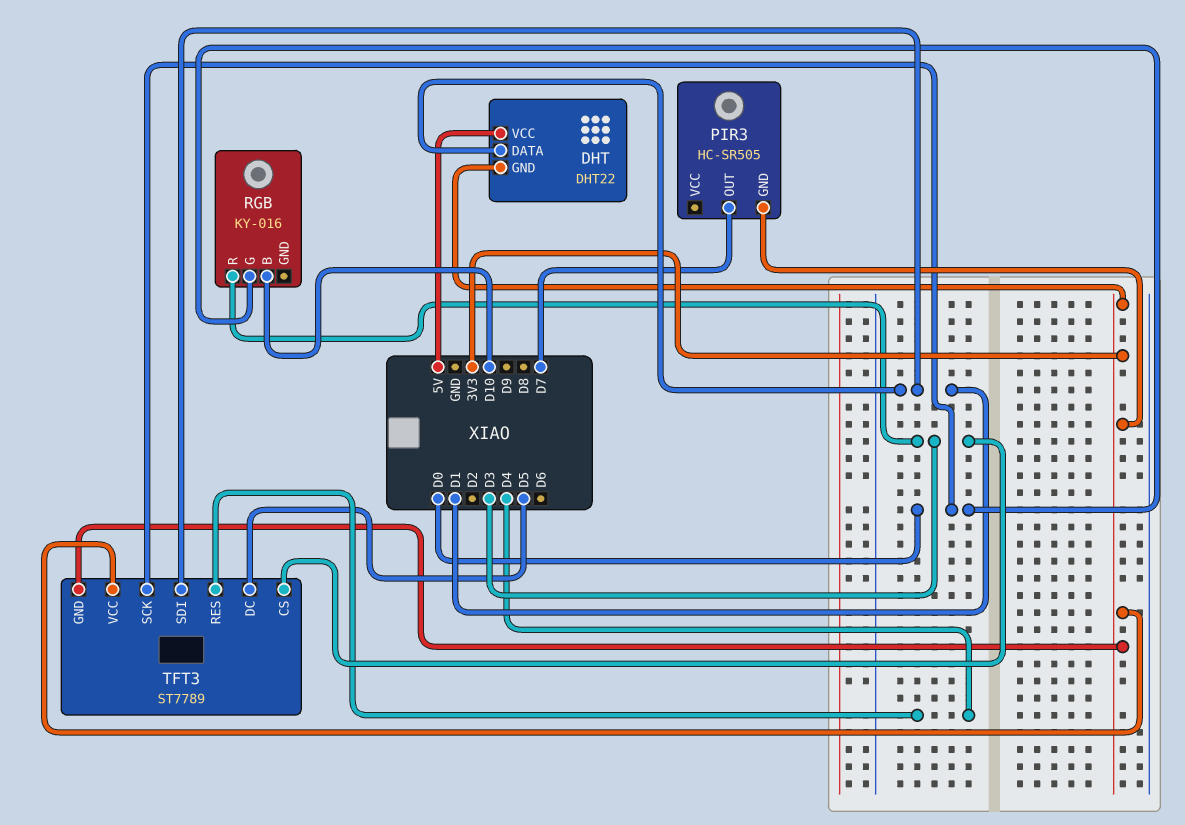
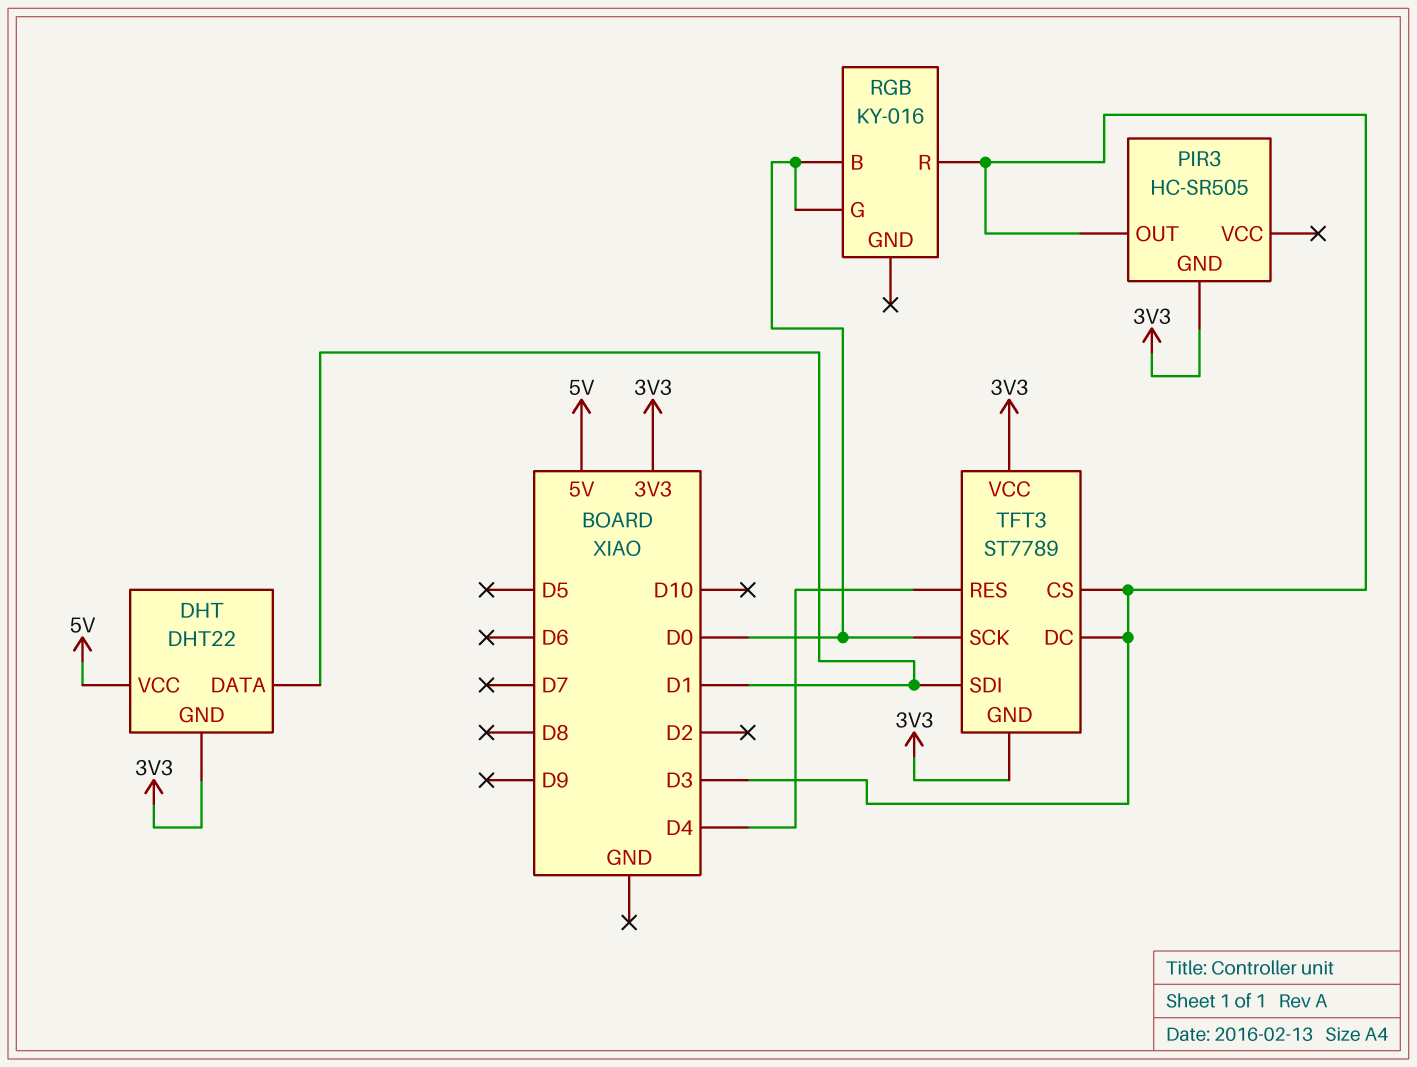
PIR3 pin OUT: D7 -> D3
RGB pin B: D10 -> D0
TFT3 pin DC: D5 -> D3

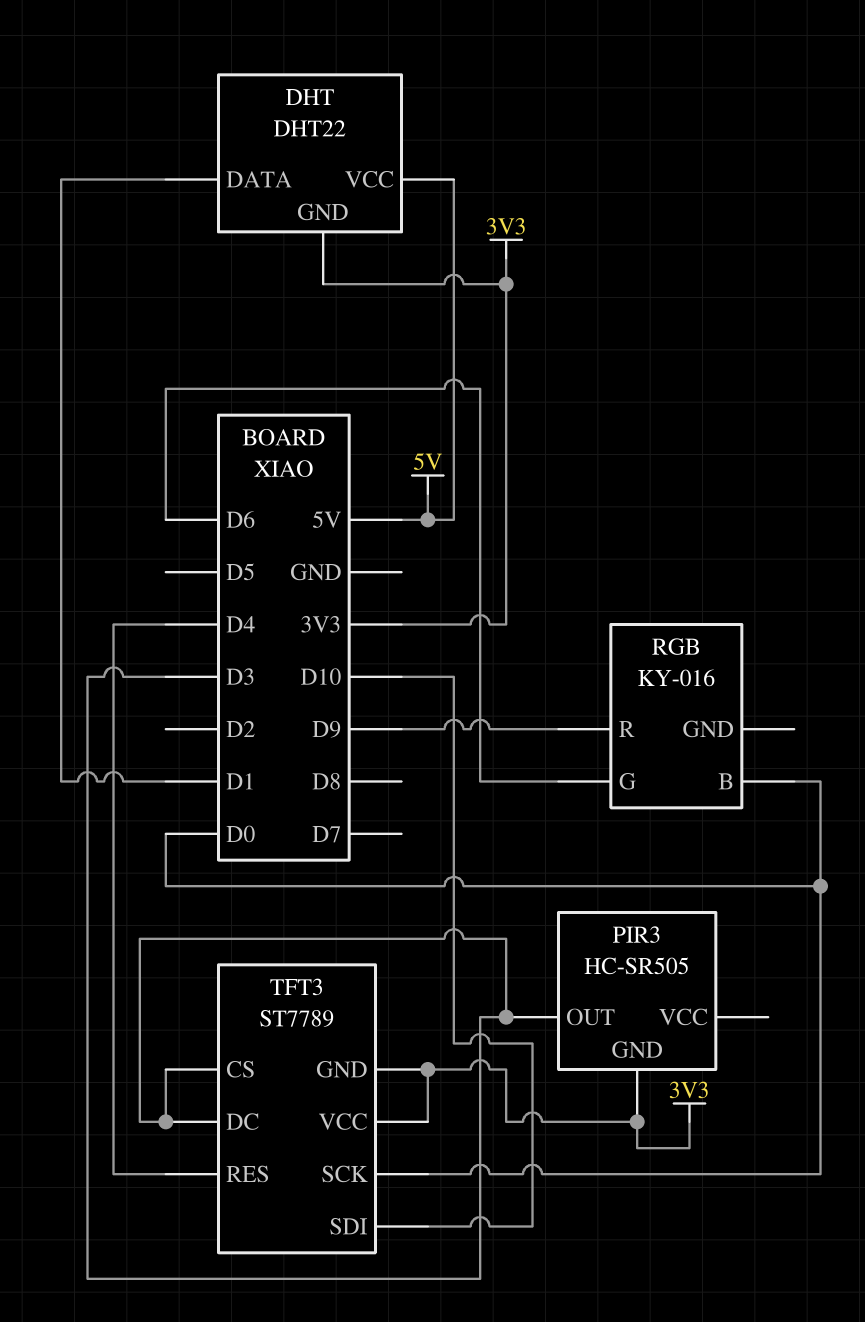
RGB pin G: D0 -> D6
RGB pin R: D3 -> D9
TFT3 pin SDI: D1 -> D10

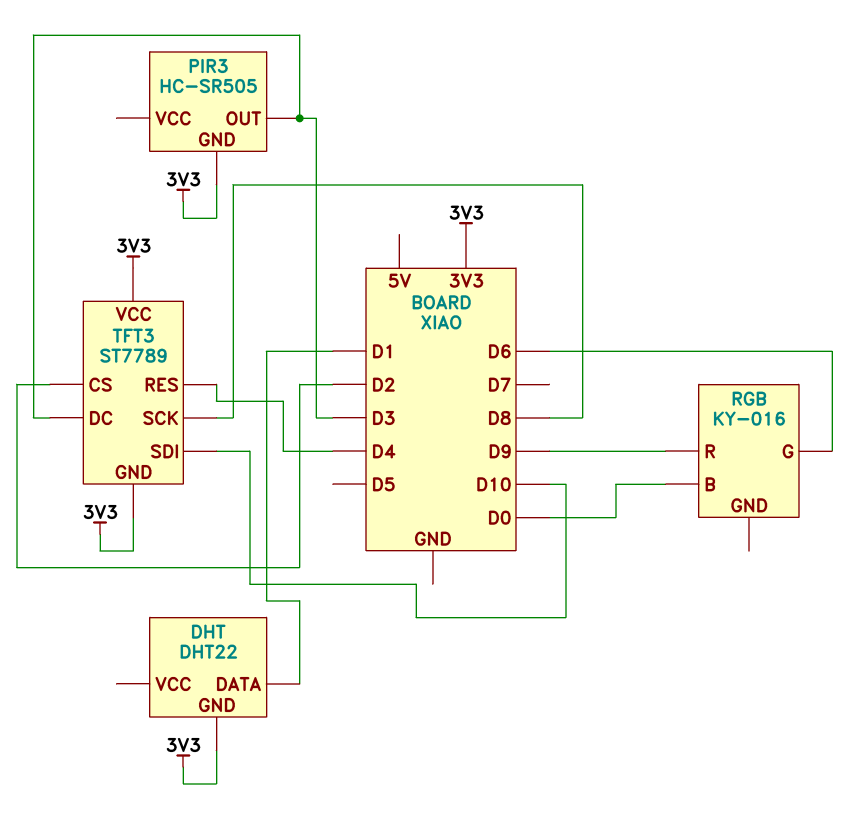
DHT pin VCC: 5V -> none
TFT3 pin CS: D3 -> D2
TFT3 pin SCK: D0 -> D8

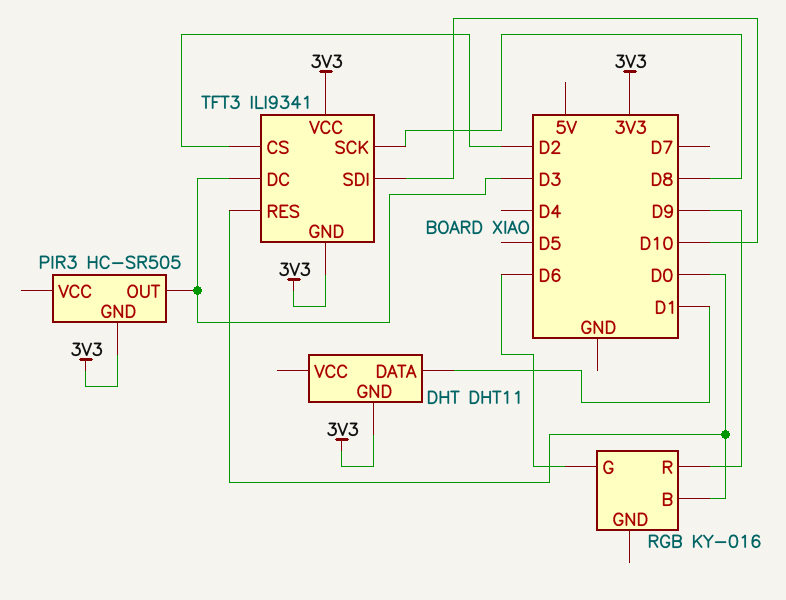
DHT: DHT22 -> DHT11
TFT3: ST7789 -> ILI9341
TFT3 pin RES: D4 -> D0

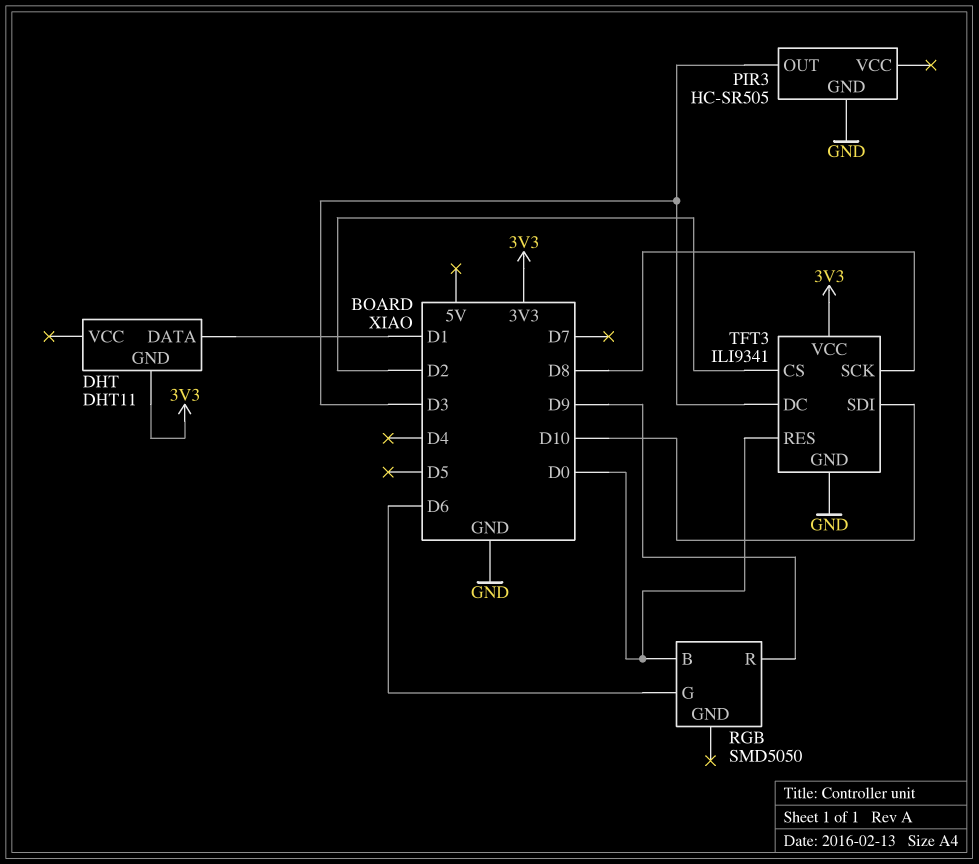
PIR3 pin GND: 3V3 -> GND
RGB: KY-016 -> SMD5050
TFT3 pin GND: 3V3 -> GND

